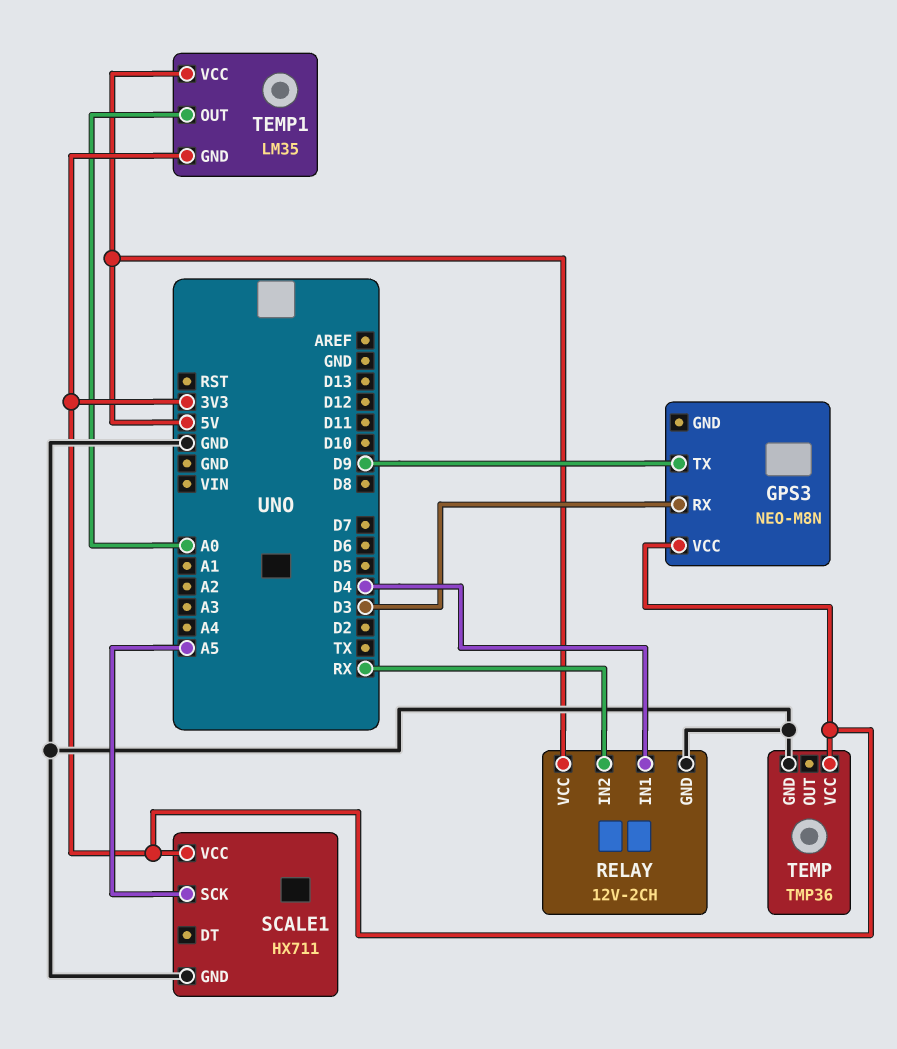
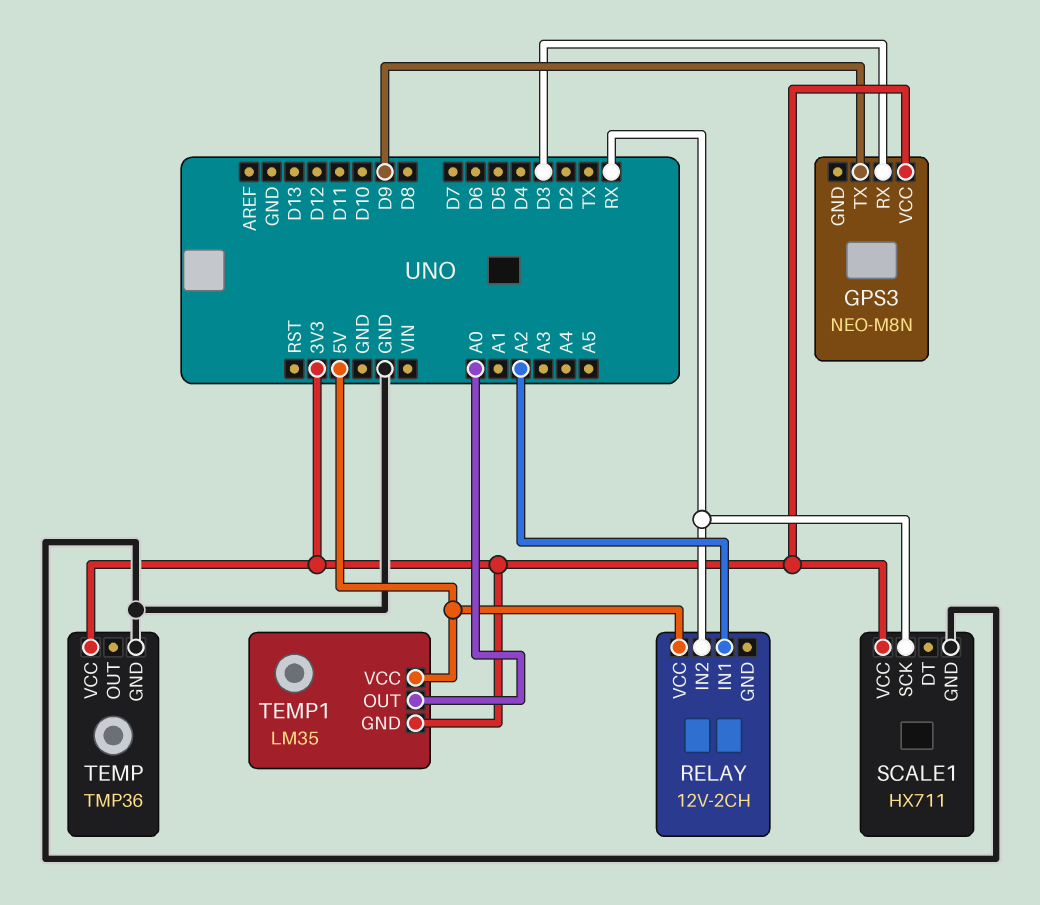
RELAY pin GND: GND -> none
RELAY pin IN1: D4 -> A2
SCALE1 pin SCK: A5 -> RX

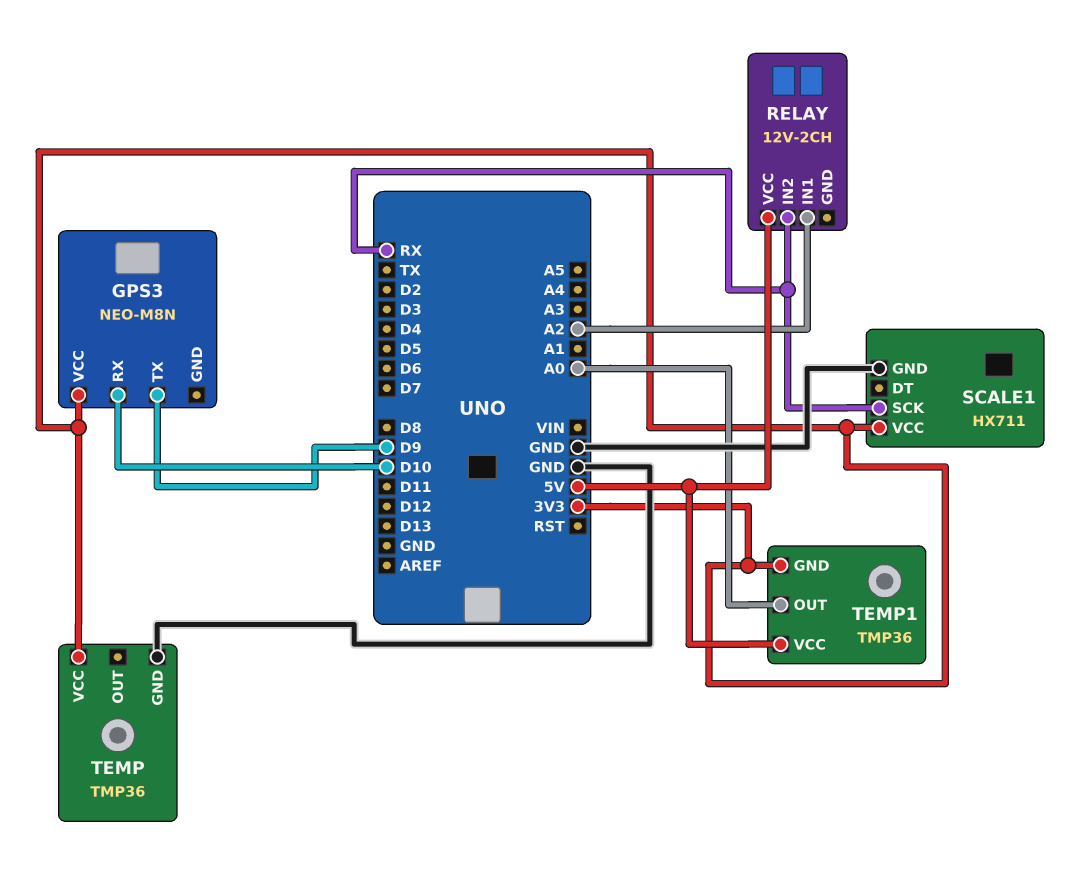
GPS3 pin RX: D3 -> D10
TEMP1: LM35 -> TMP36

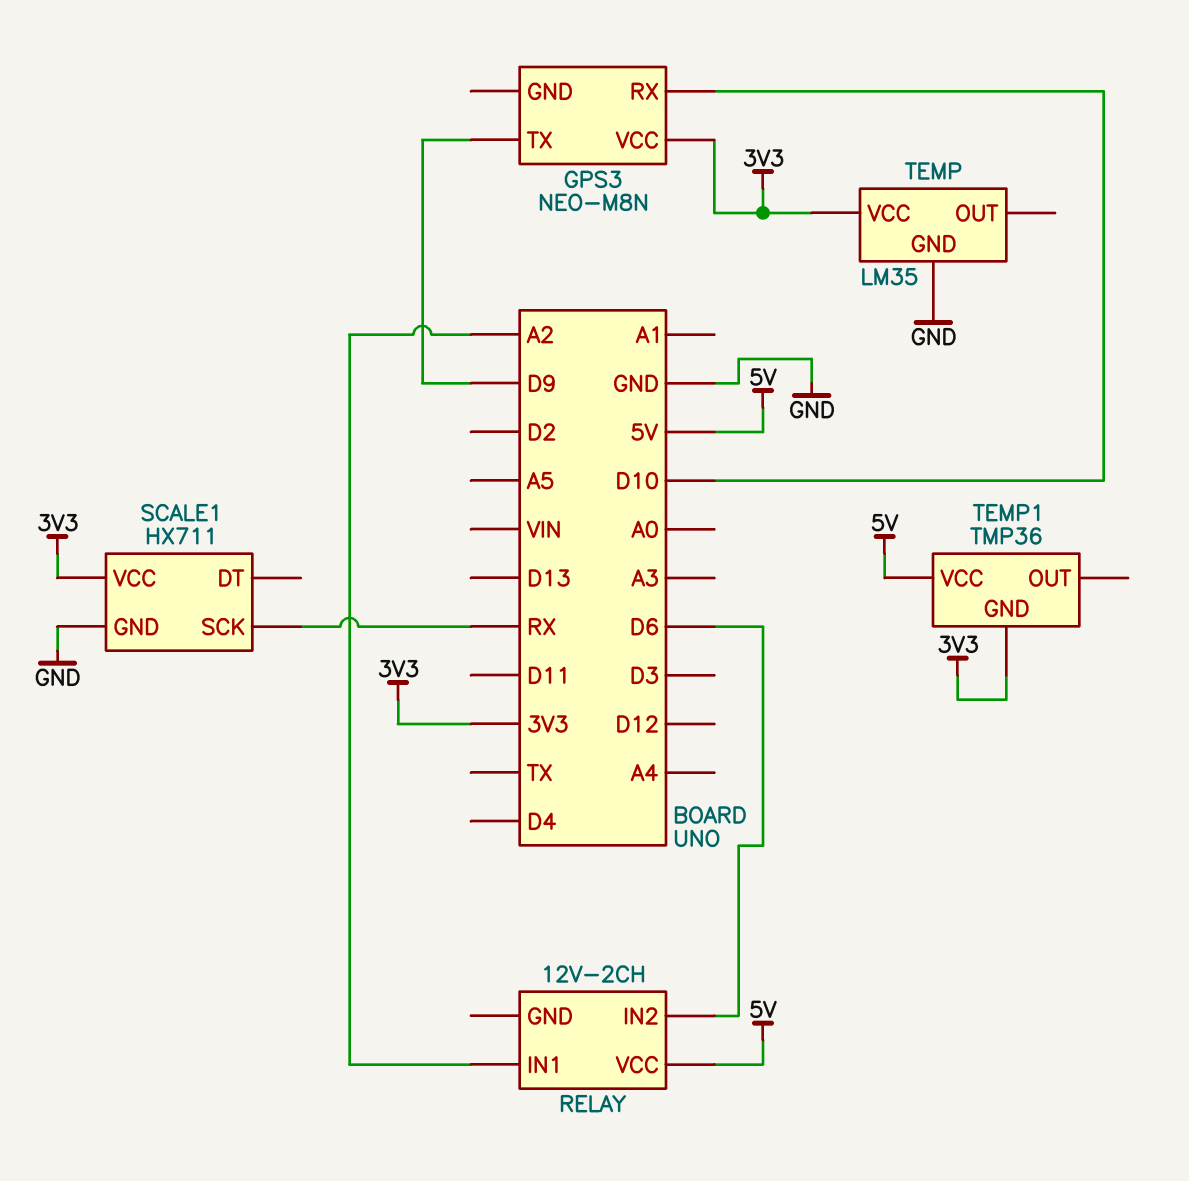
RELAY pin IN2: RX -> D6
TEMP: TMP36 -> LM35
TEMP1 pin OUT: A0 -> none

